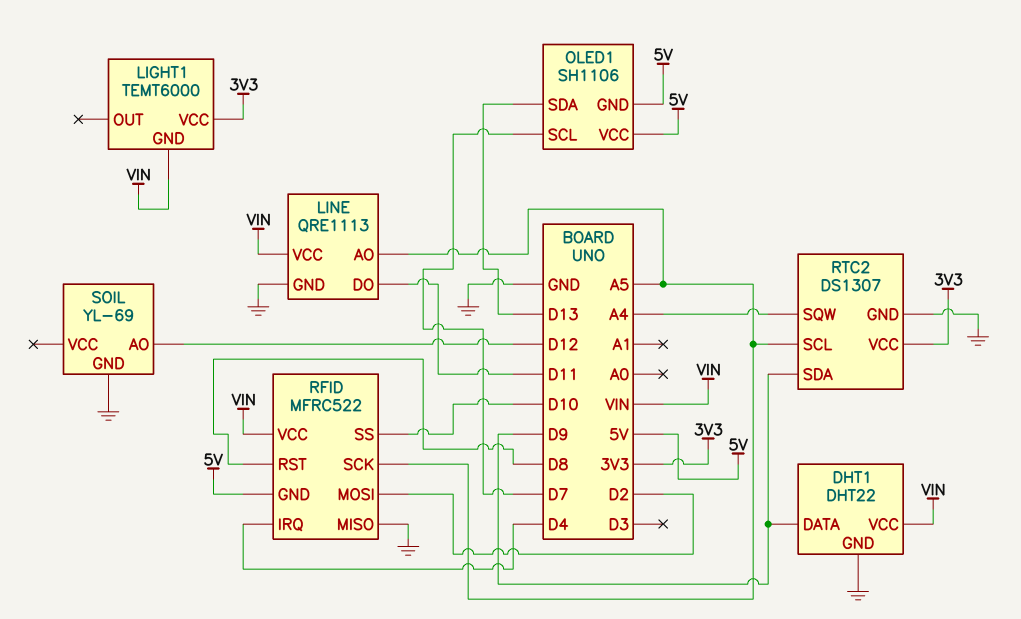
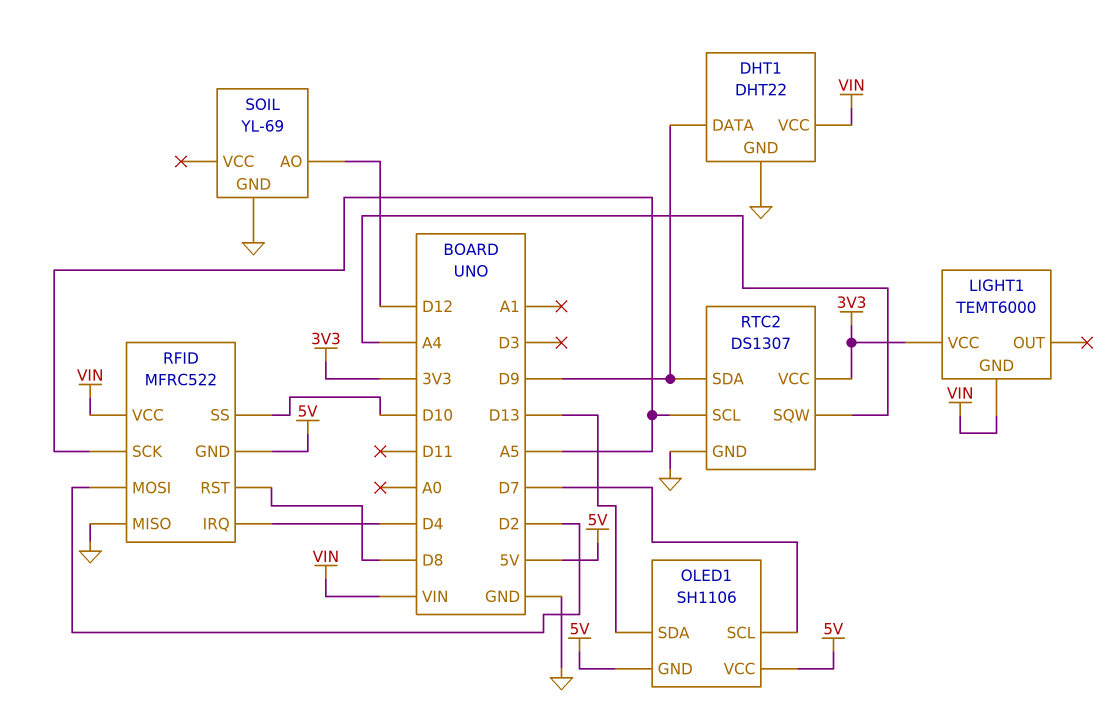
LINE: QRE1113 -> none
LINE pin AO: A5 -> none
LINE pin DO: D11 -> none
LINE pin GND: GND -> none
LINE pin VCC: VIN -> none

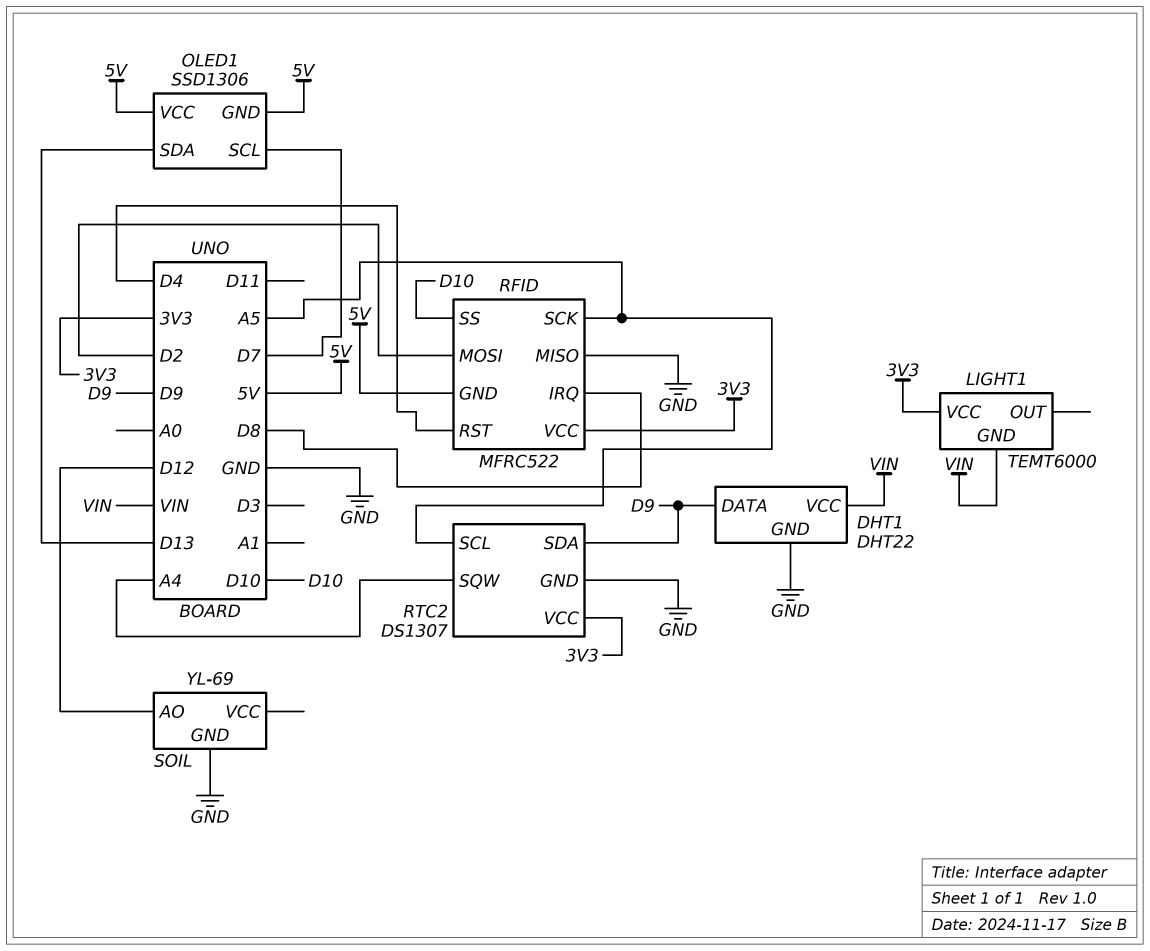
OLED1: SH1106 -> SSD1306
RFID pin IRQ: D4 -> D8
RFID pin RST: D8 -> D4
RFID pin VCC: VIN -> 3V3

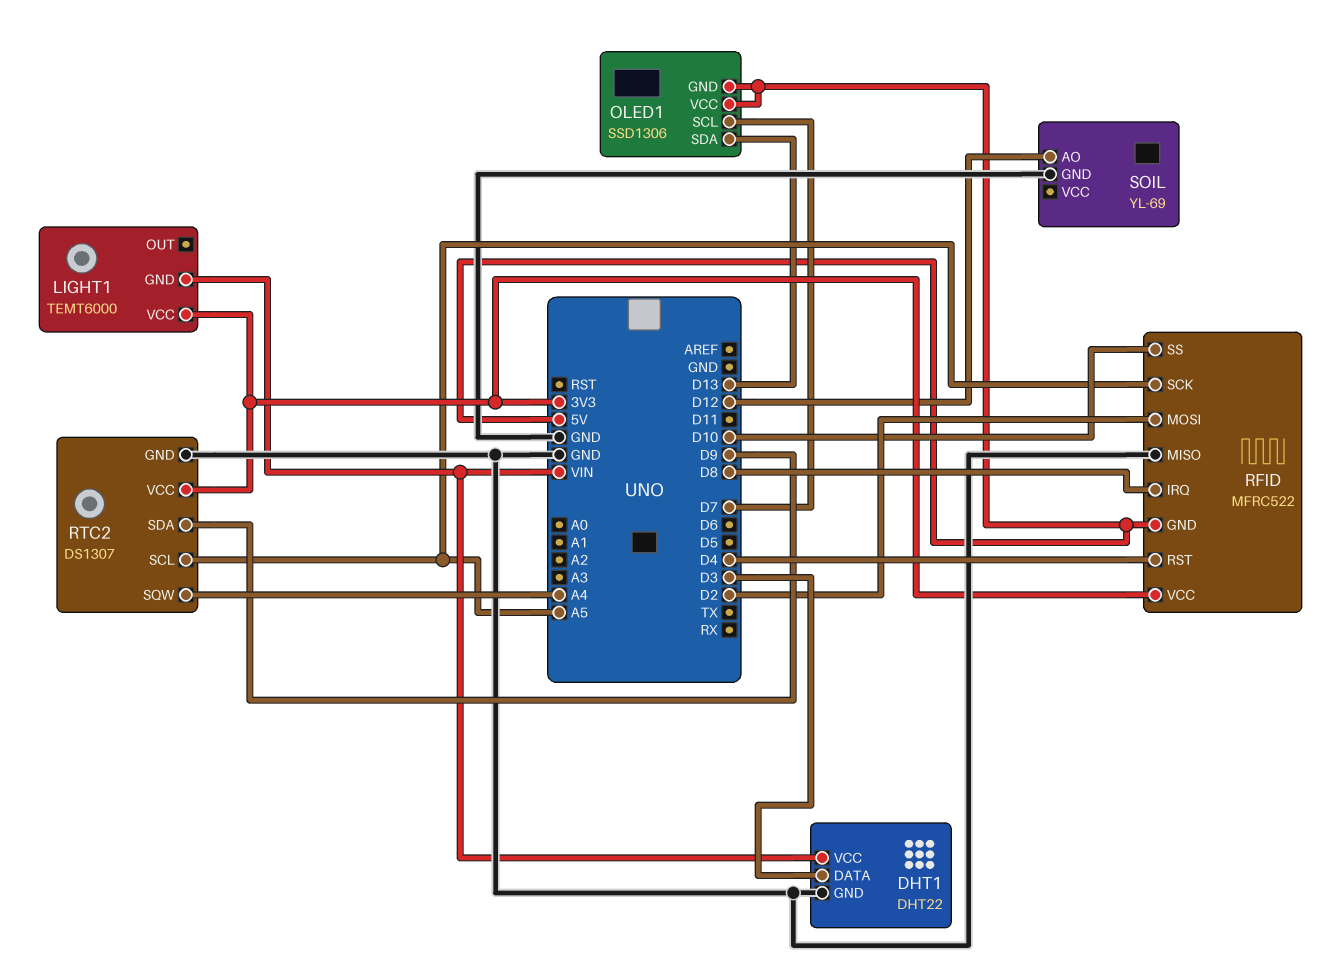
DHT1 pin DATA: D9 -> D3

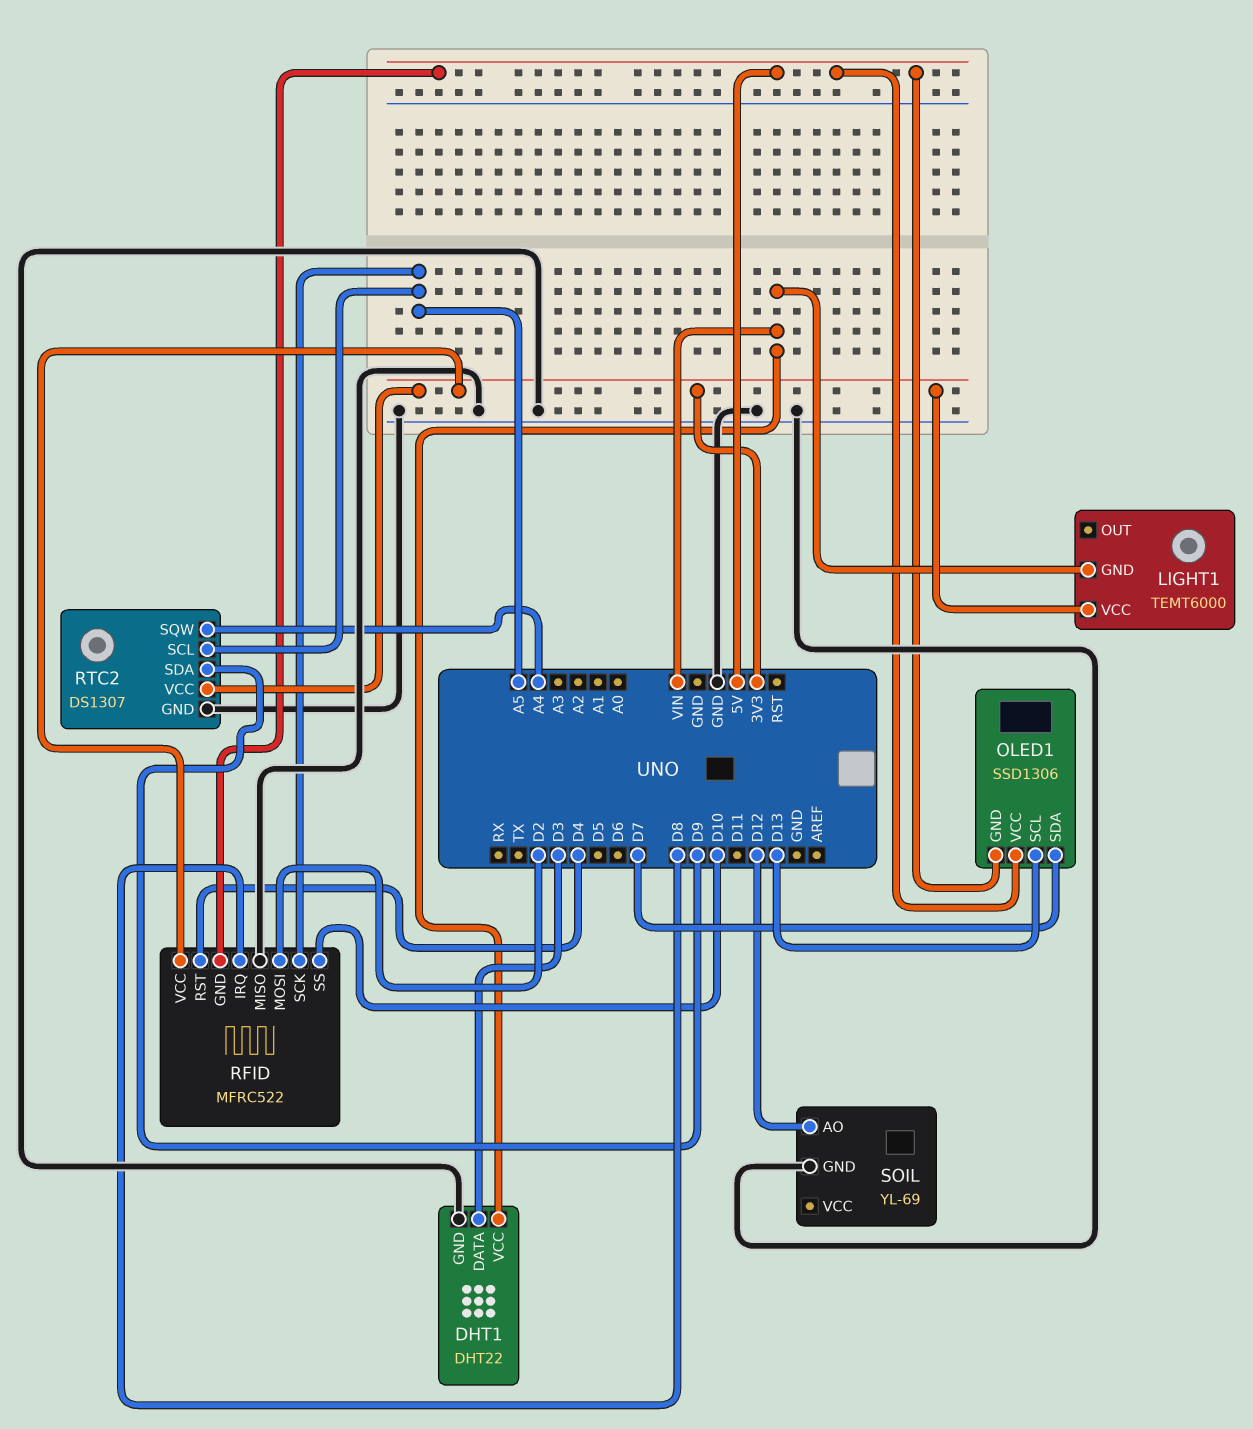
OLED1 pin SCL: D7 -> D13
OLED1 pin SDA: D13 -> D7

